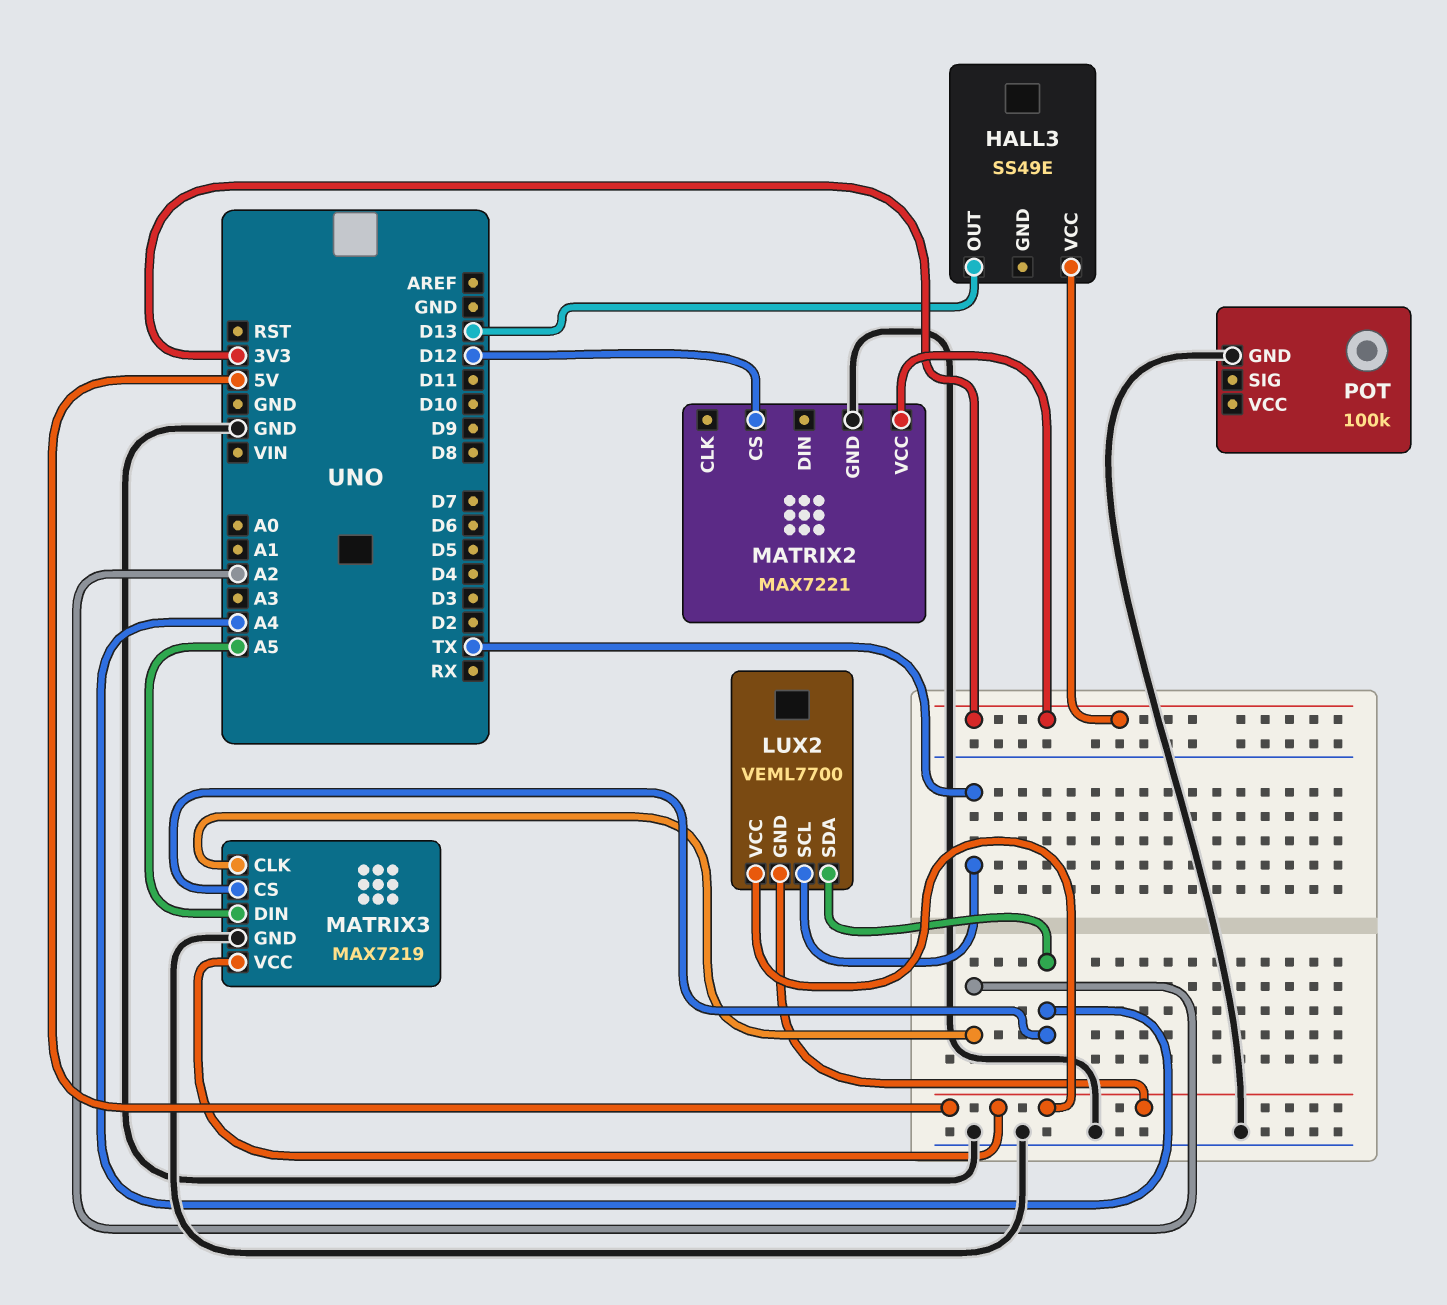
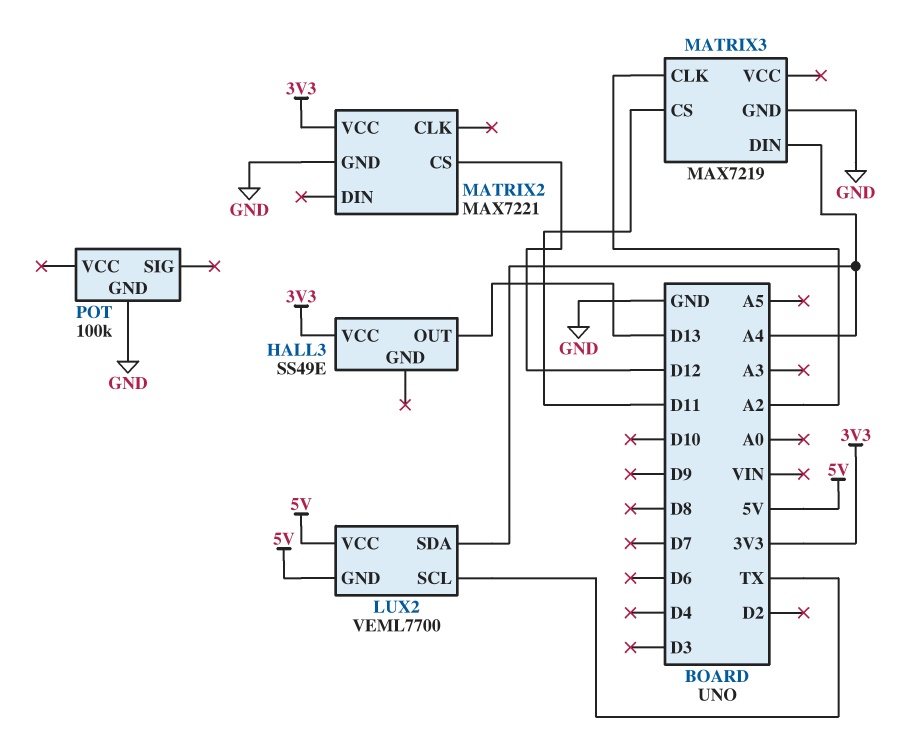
MATRIX3 pin CS: A4 -> D11
MATRIX3 pin DIN: A5 -> A4
MATRIX3 pin VCC: 5V -> none

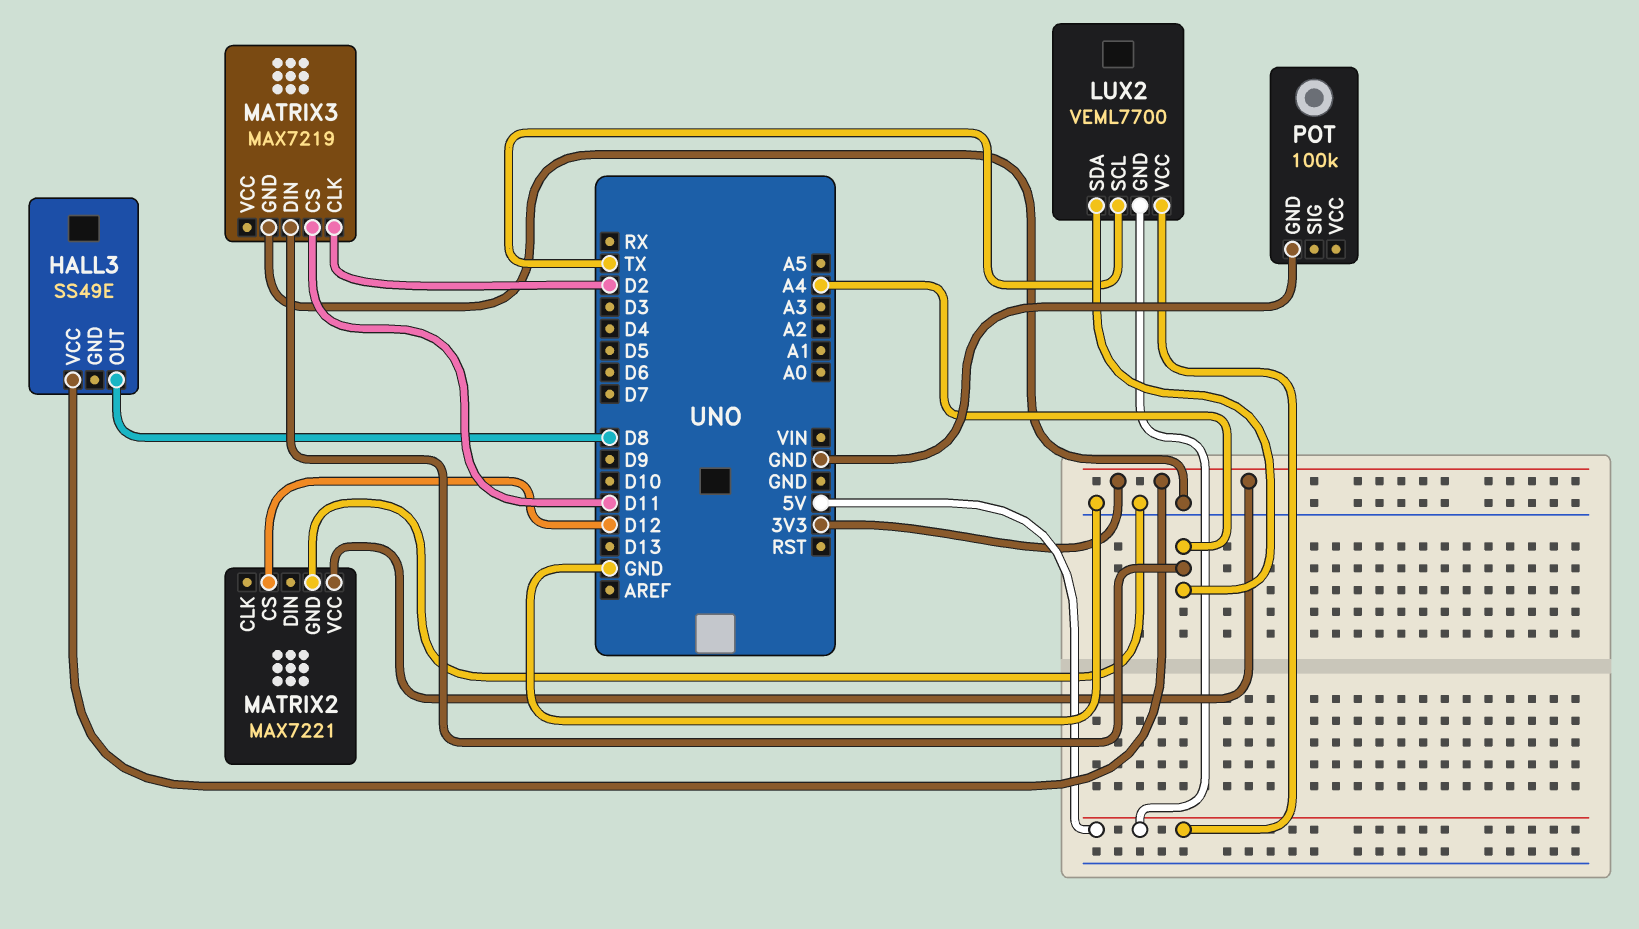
HALL3 pin OUT: D13 -> D8
MATRIX3 pin CLK: A2 -> D2

